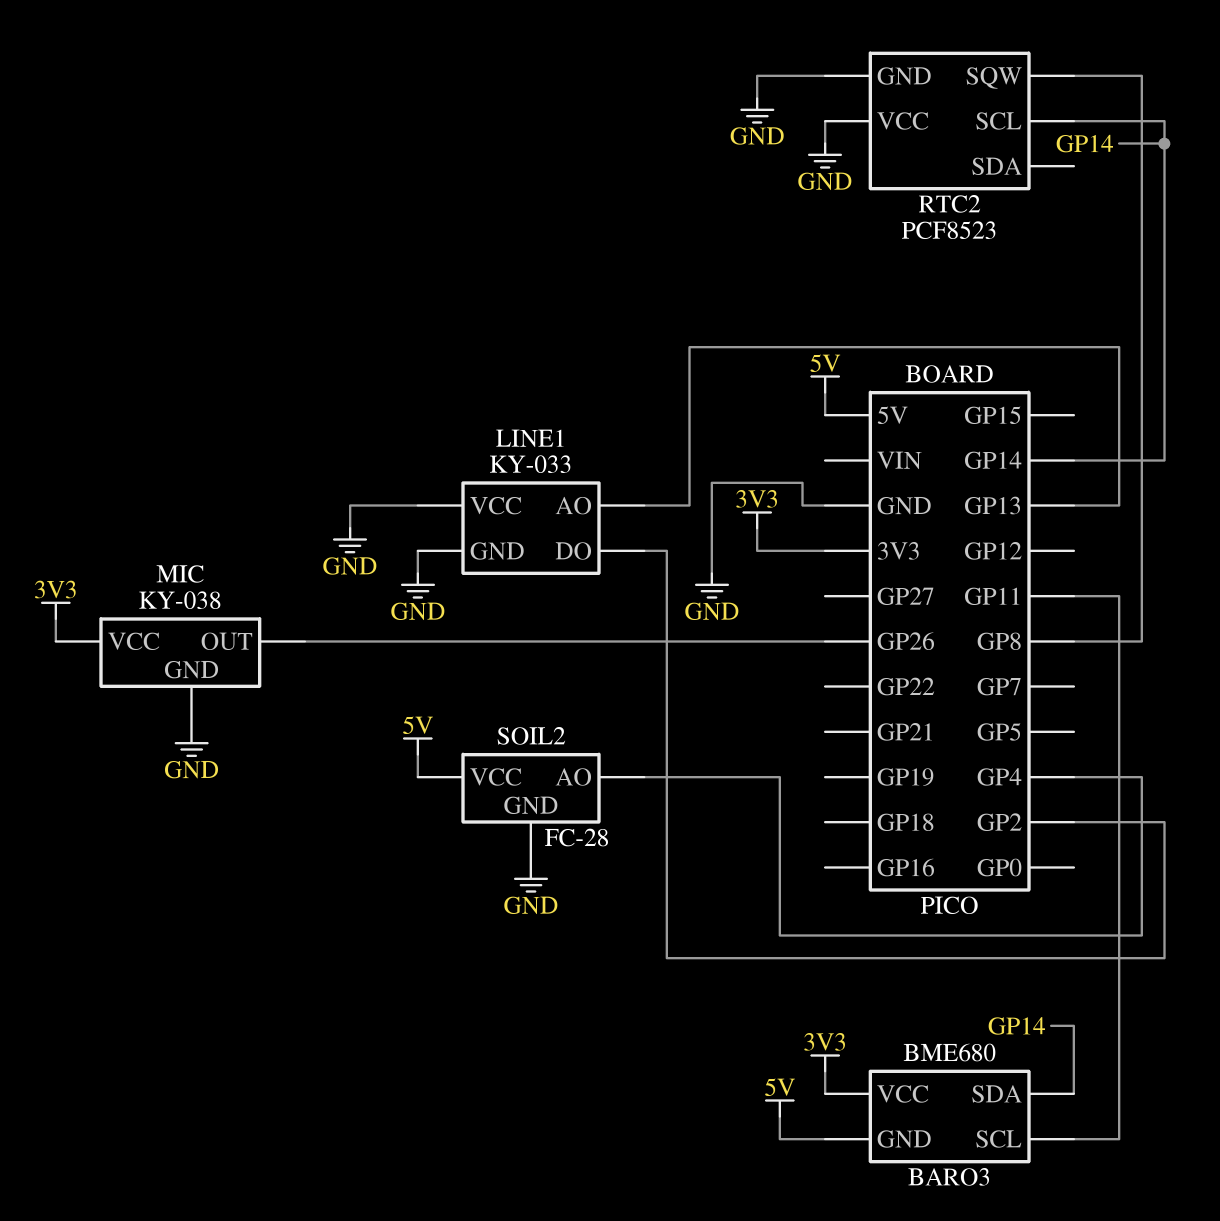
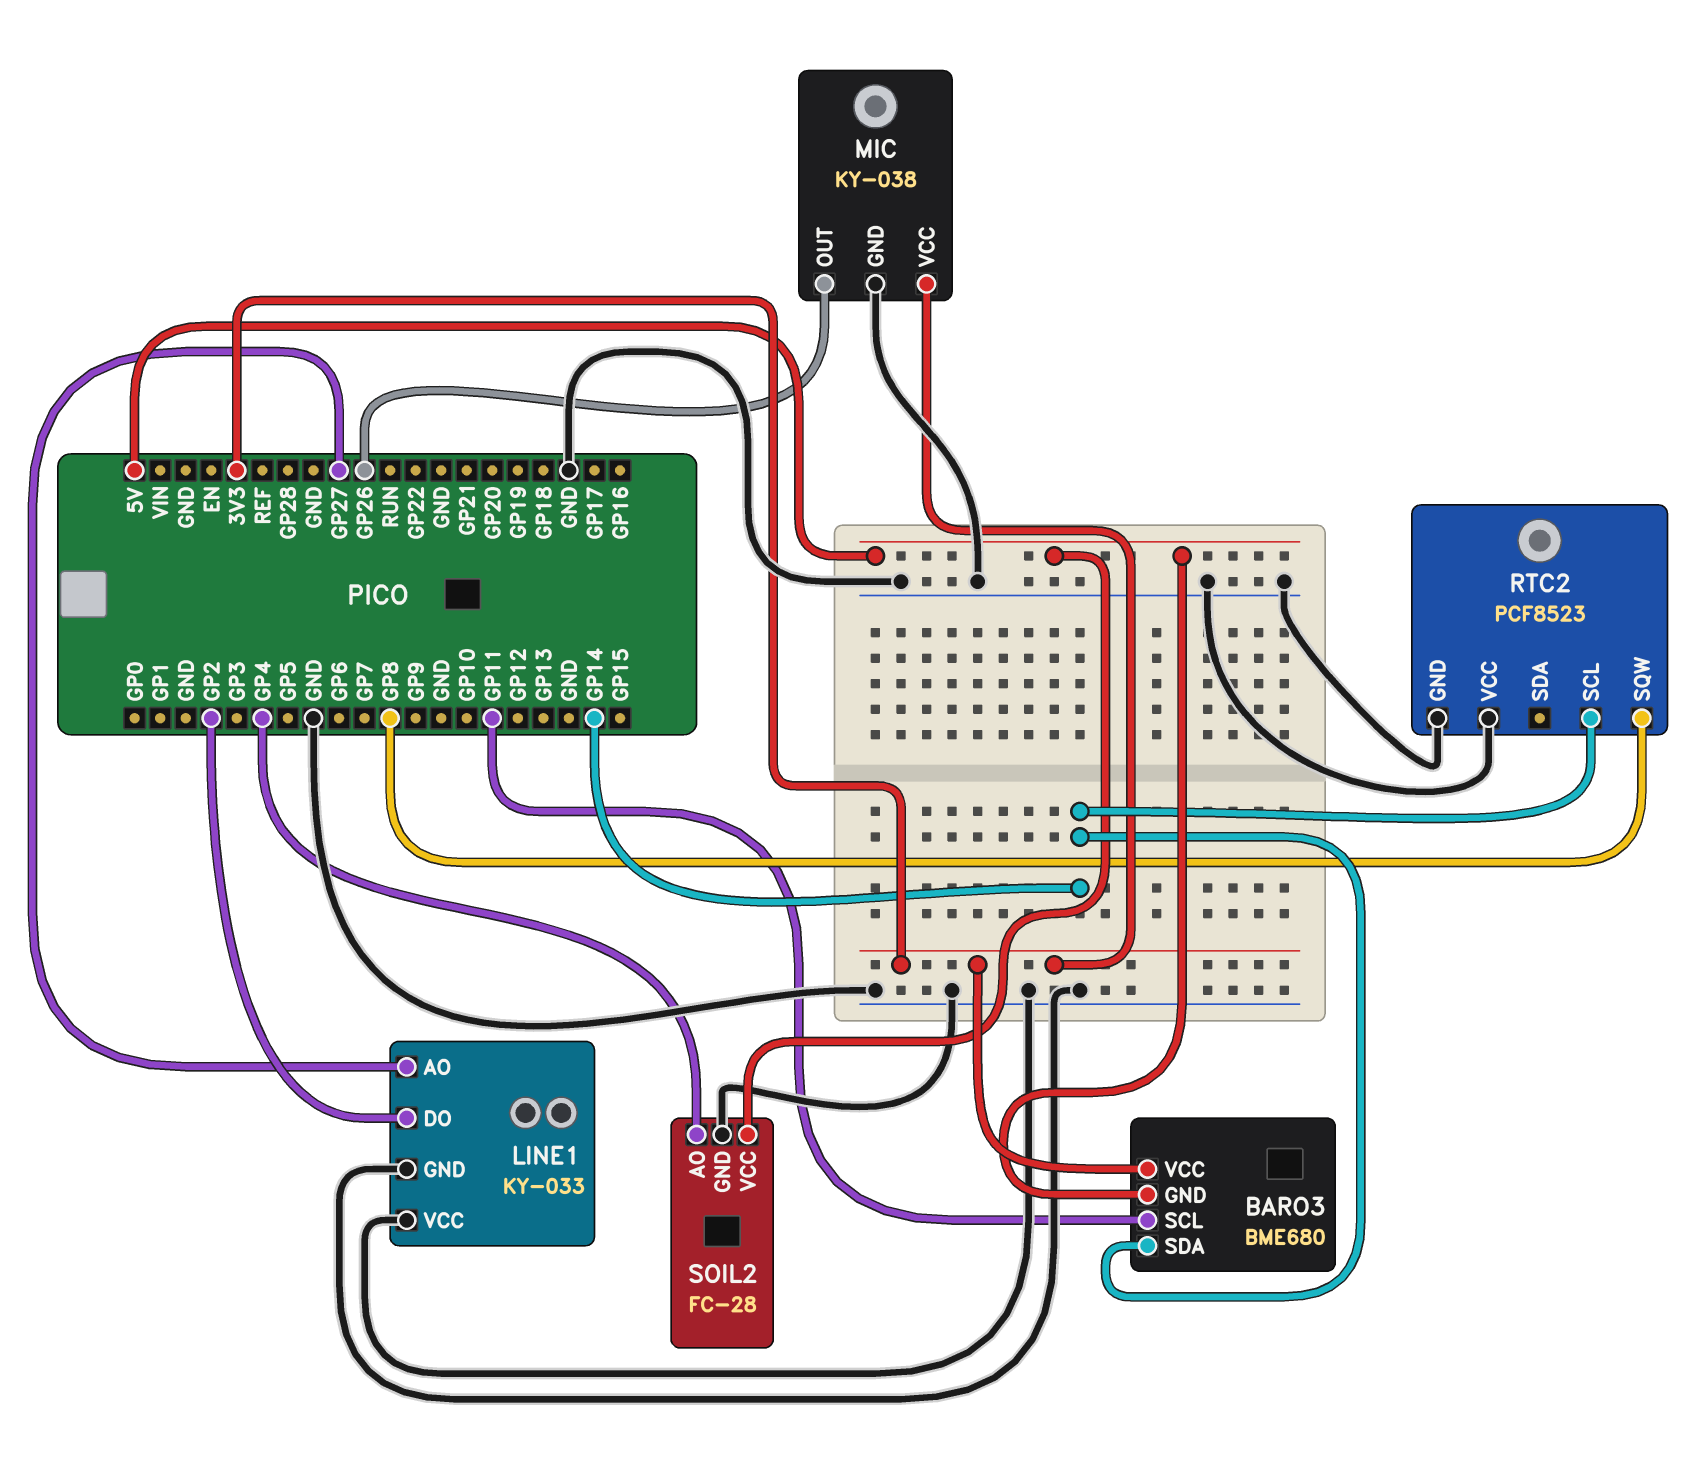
LINE1 pin AO: GP13 -> GP27

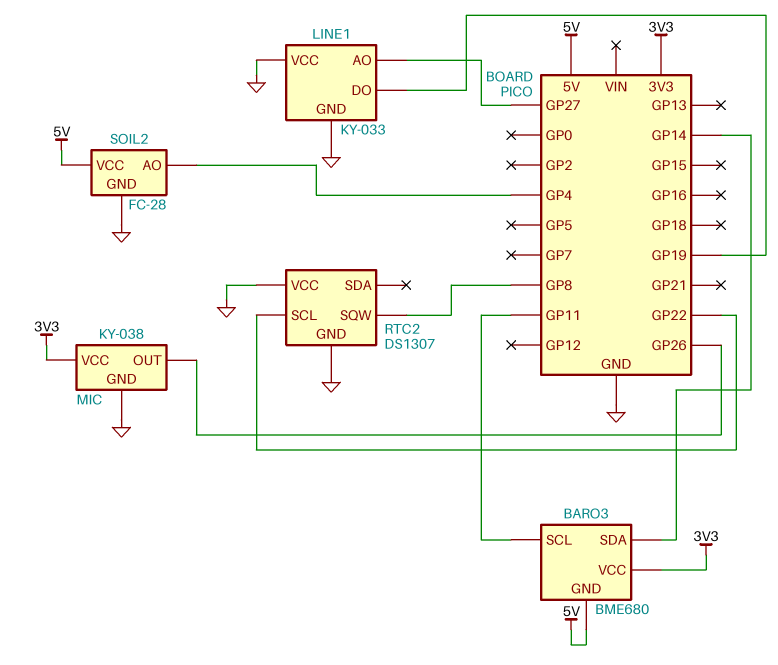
LINE1 pin DO: GP2 -> GP19
RTC2: PCF8523 -> DS1307
RTC2 pin SCL: GP14 -> GP22

